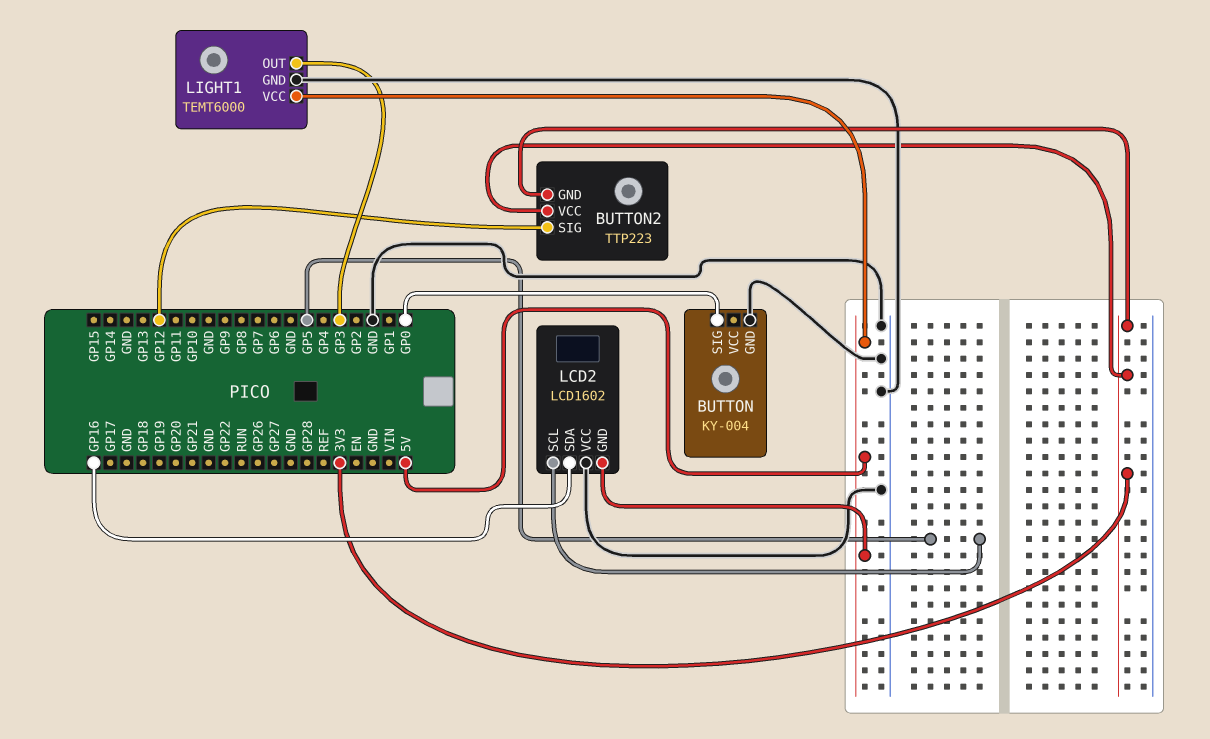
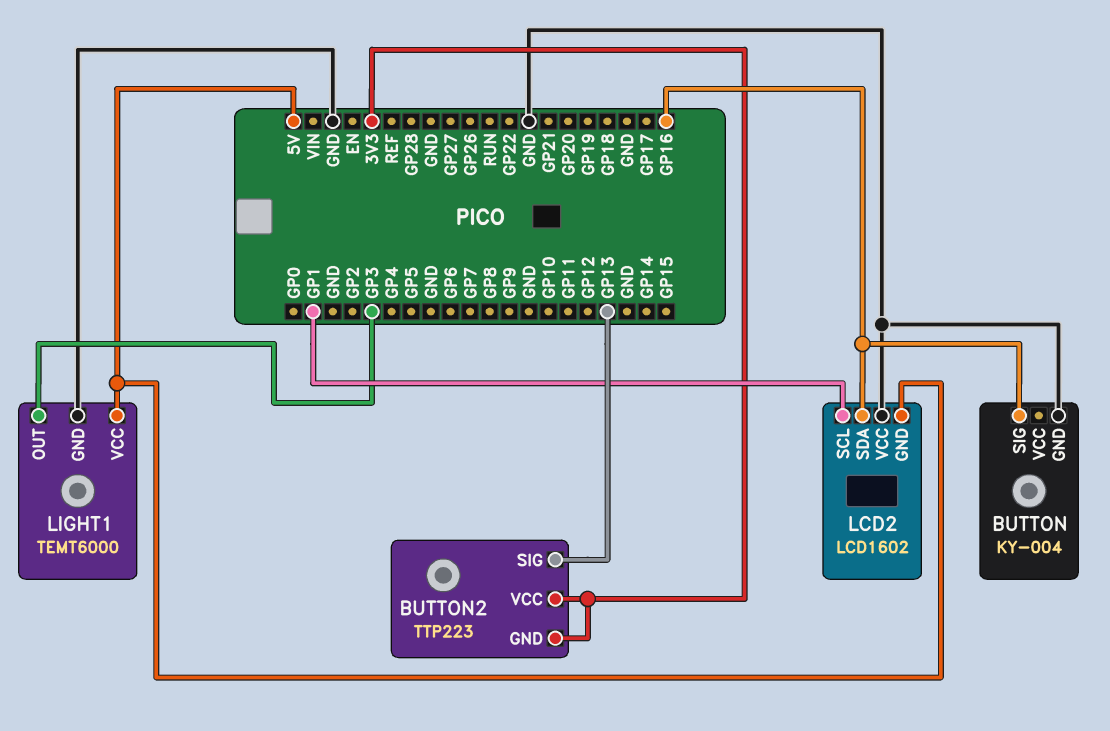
BUTTON pin SIG: GP0 -> GP16
BUTTON2 pin SIG: GP12 -> GP13
LCD2 pin SCL: GP5 -> GP1

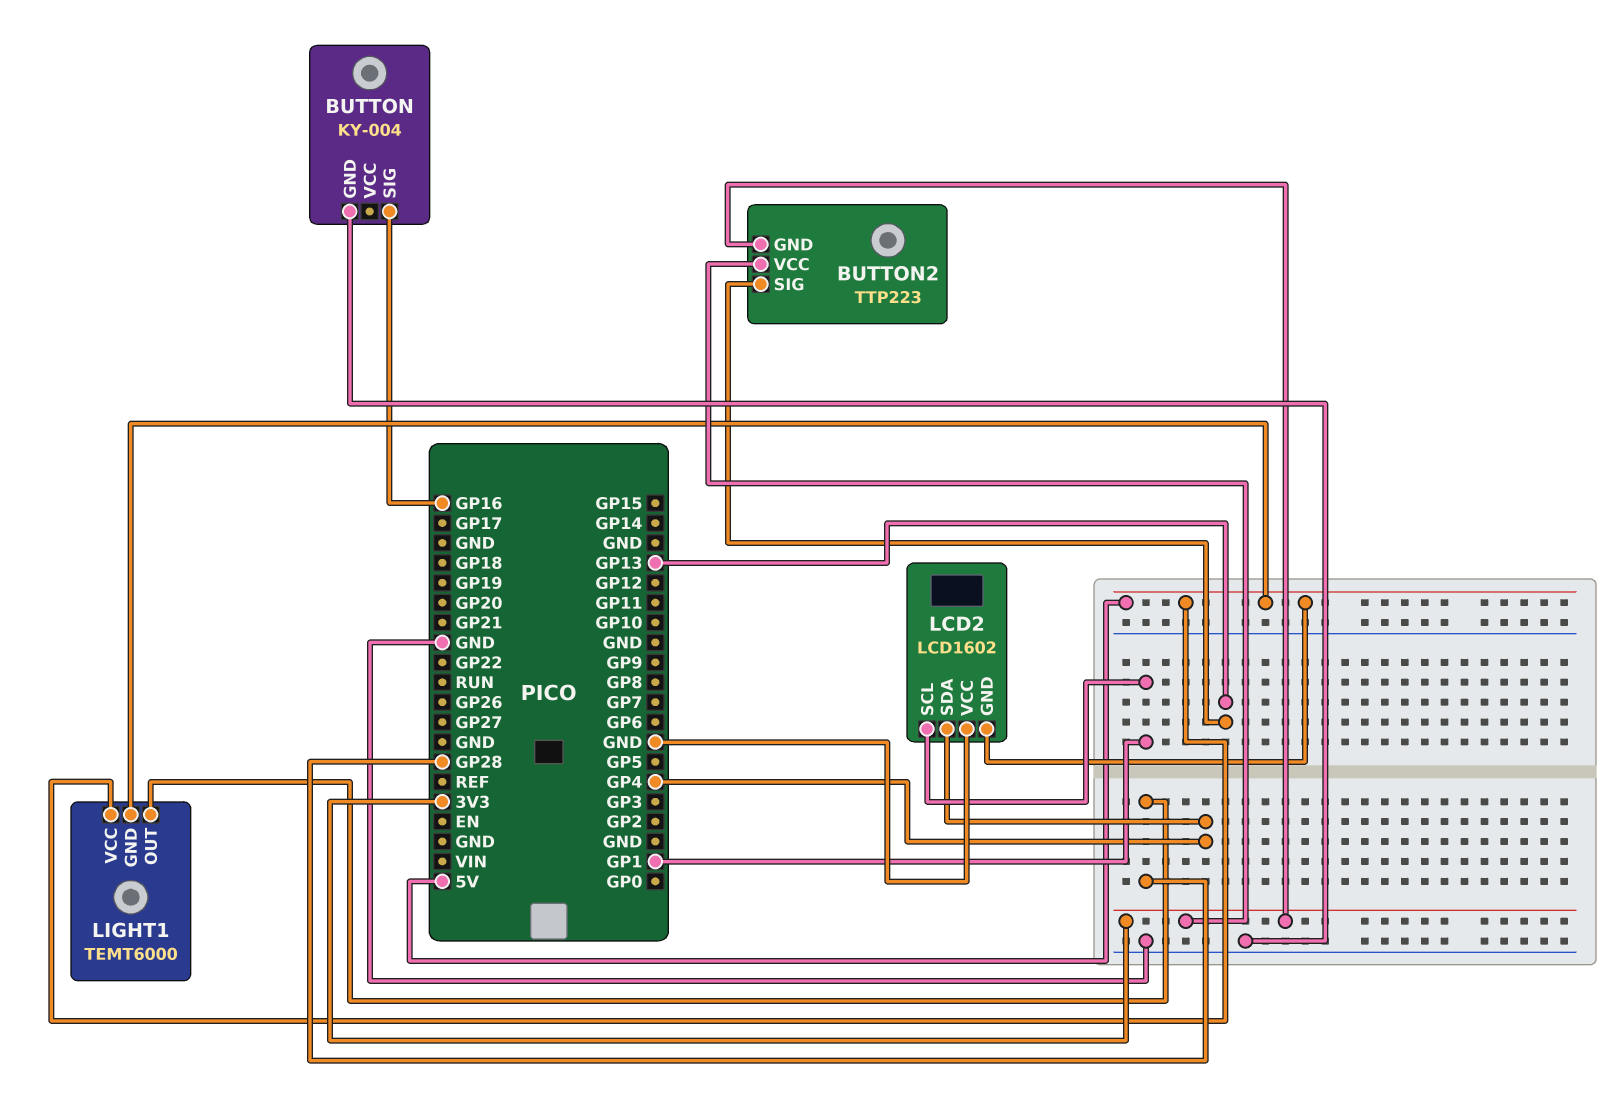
LCD2 pin SDA: GP16 -> GP4
LIGHT1 pin GND: GND -> 5V
LIGHT1 pin OUT: GP3 -> GP28

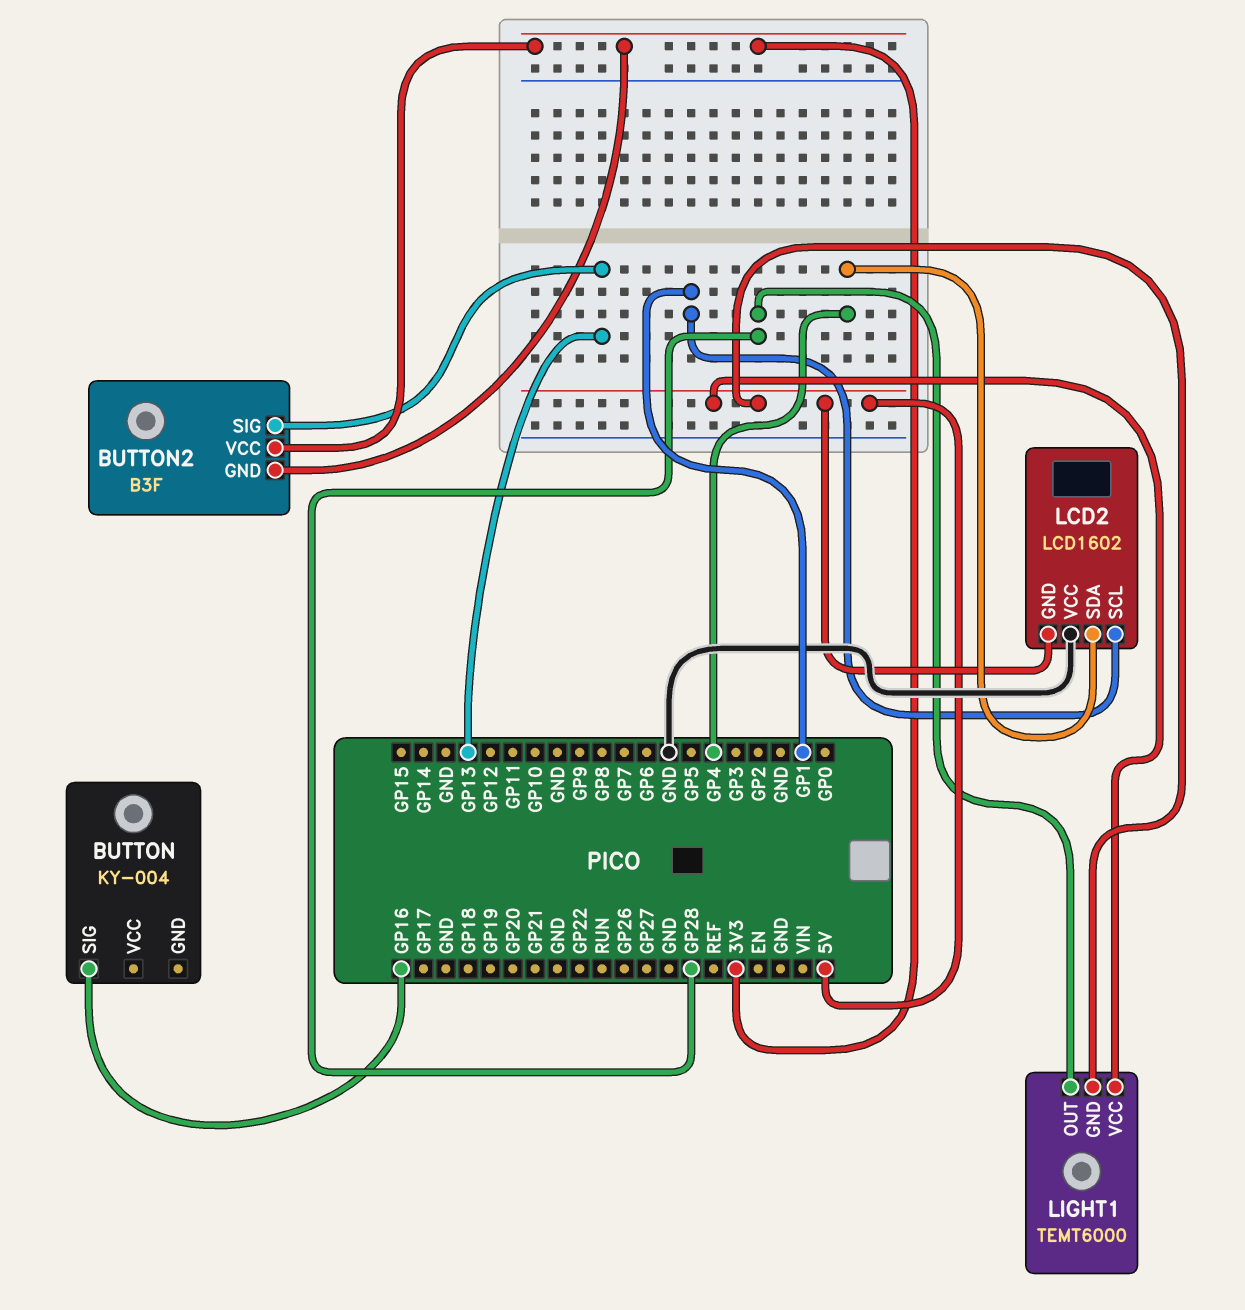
BUTTON pin GND: GND -> none
BUTTON2: TTP223 -> B3F

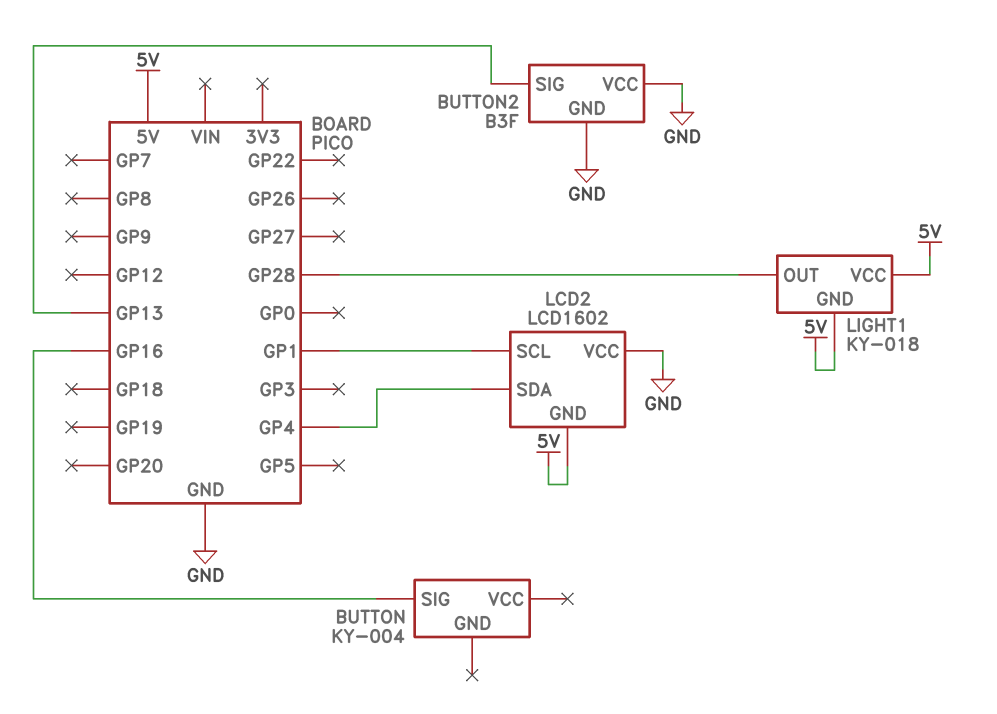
BUTTON2 pin GND: 3V3 -> GND
BUTTON2 pin VCC: 3V3 -> GND
LIGHT1: TEMT6000 -> KY-018

